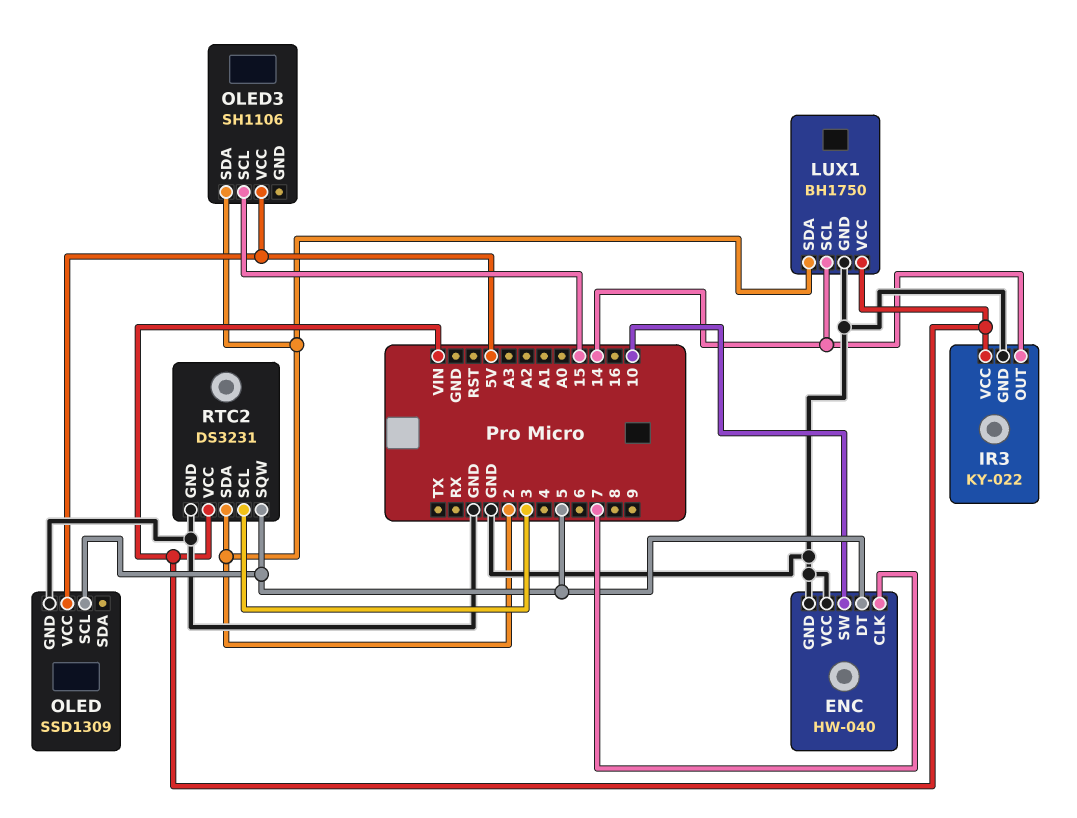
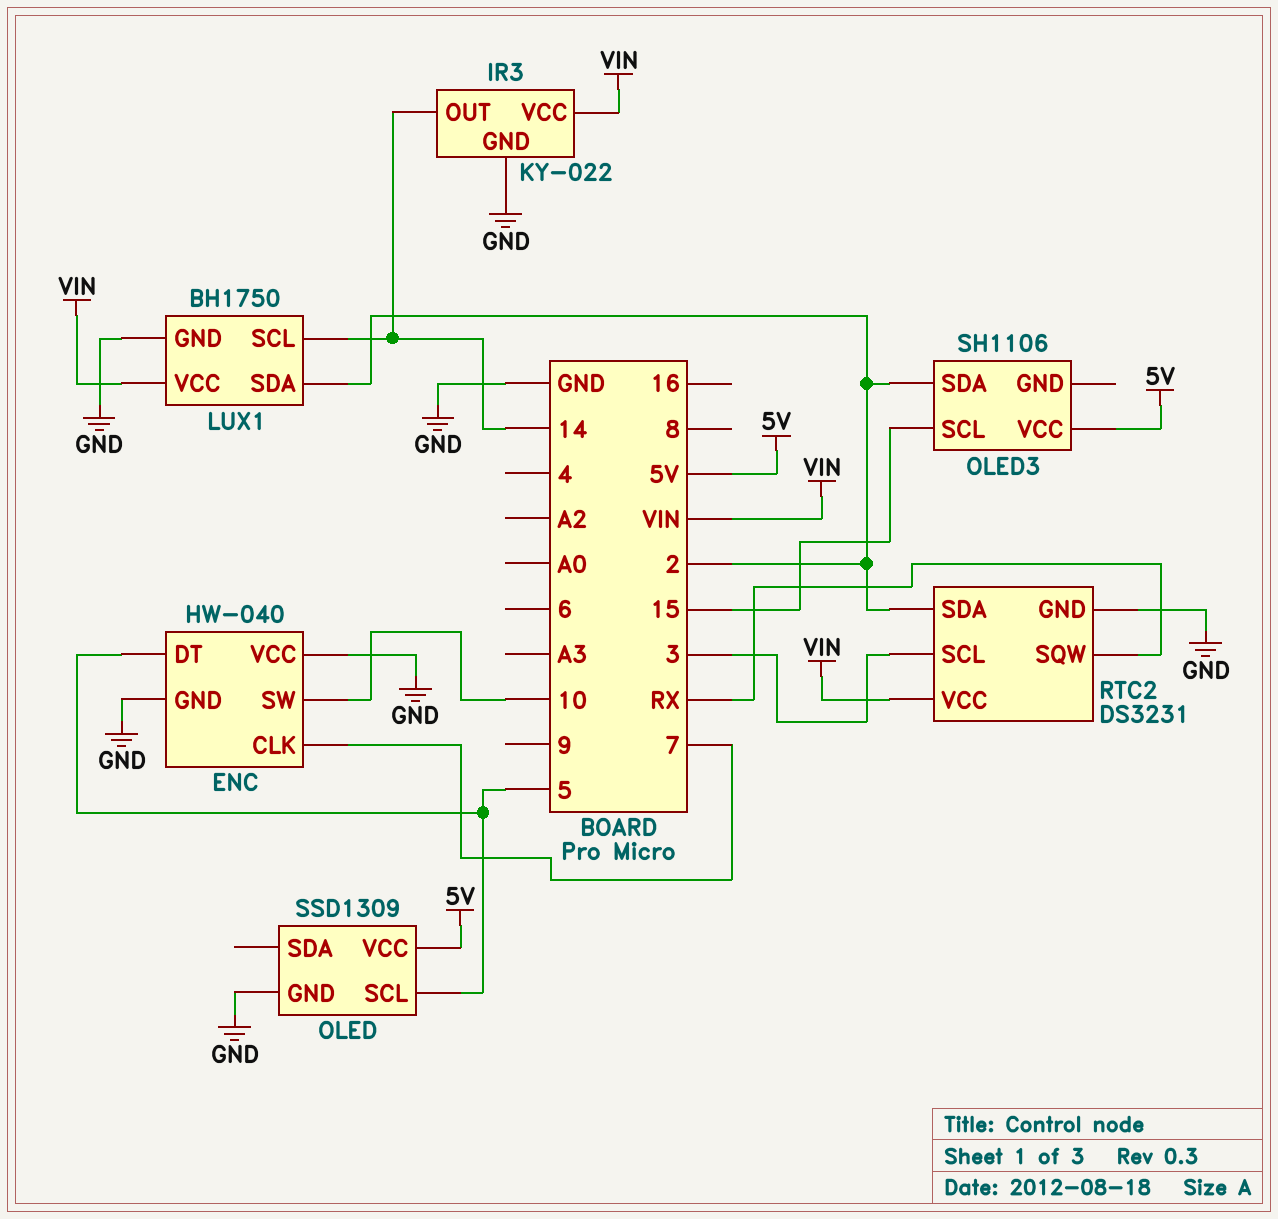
RTC2 pin SQW: 5 -> RX

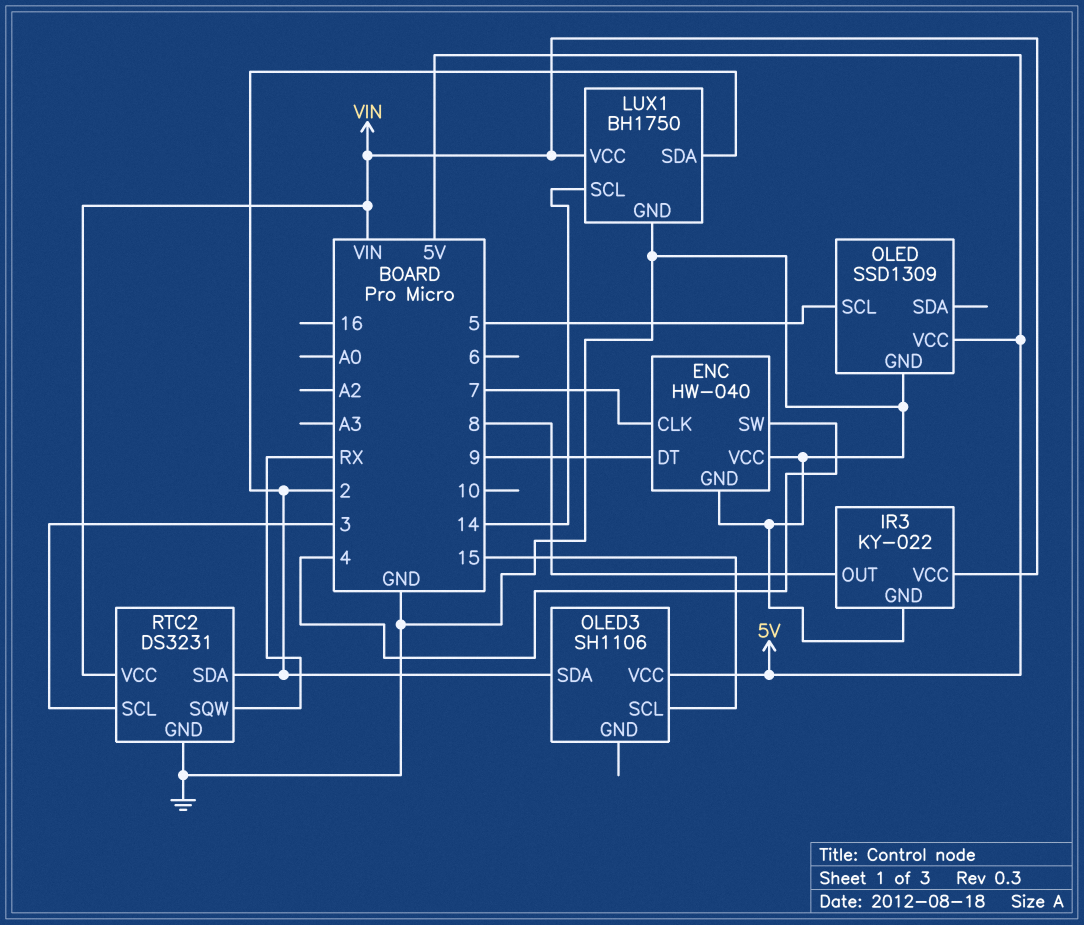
ENC pin DT: 5 -> 9
ENC pin SW: 10 -> 4
IR3 pin OUT: 14 -> 8

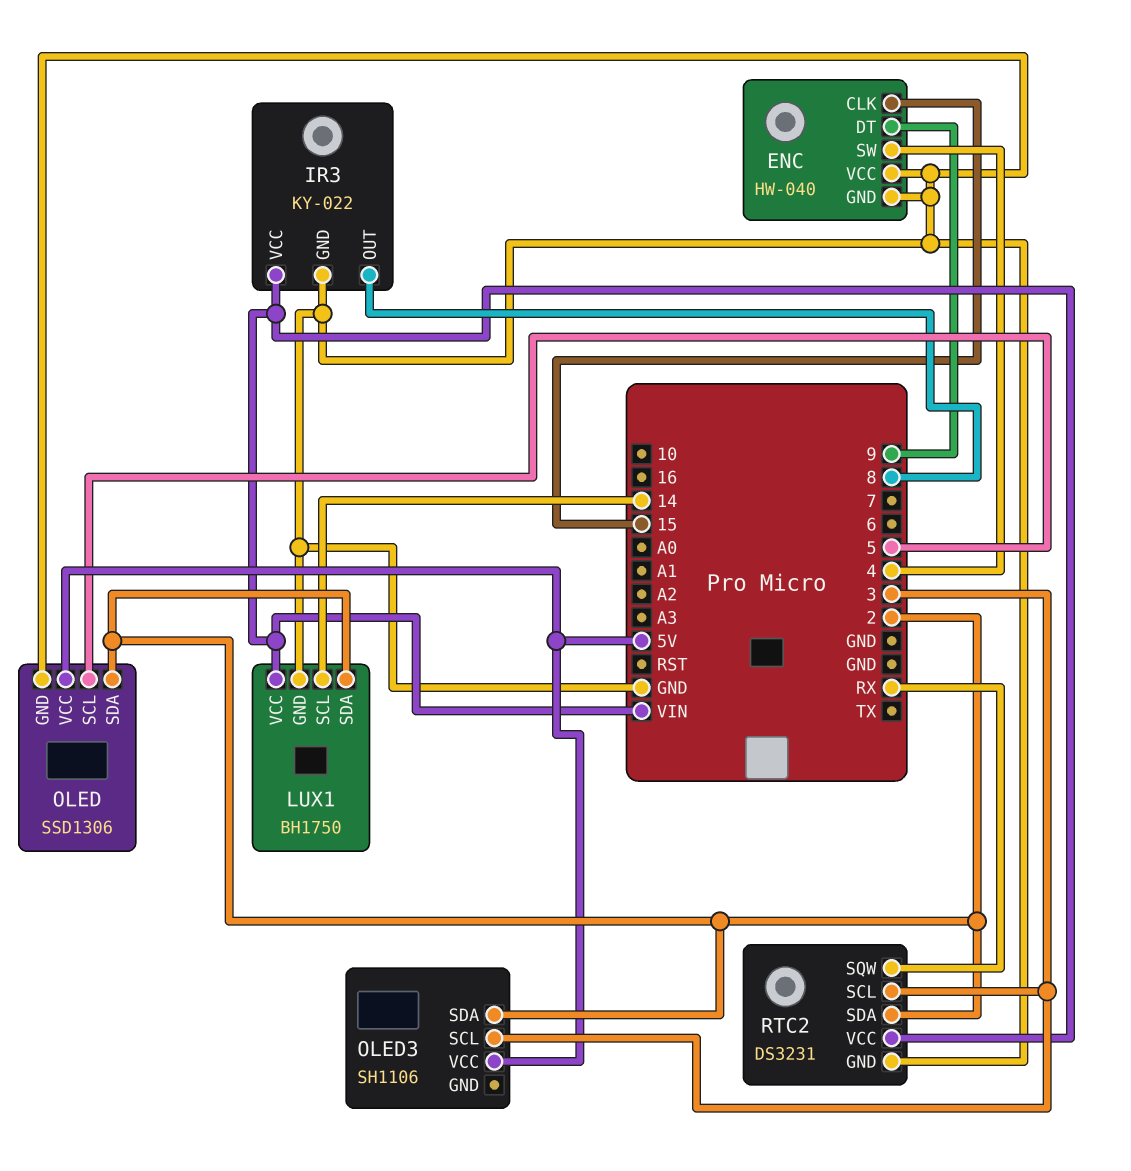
ENC pin CLK: 7 -> 15
OLED: SSD1309 -> SSD1306
OLED pin SDA: none -> 2
OLED3 pin SCL: 15 -> 3

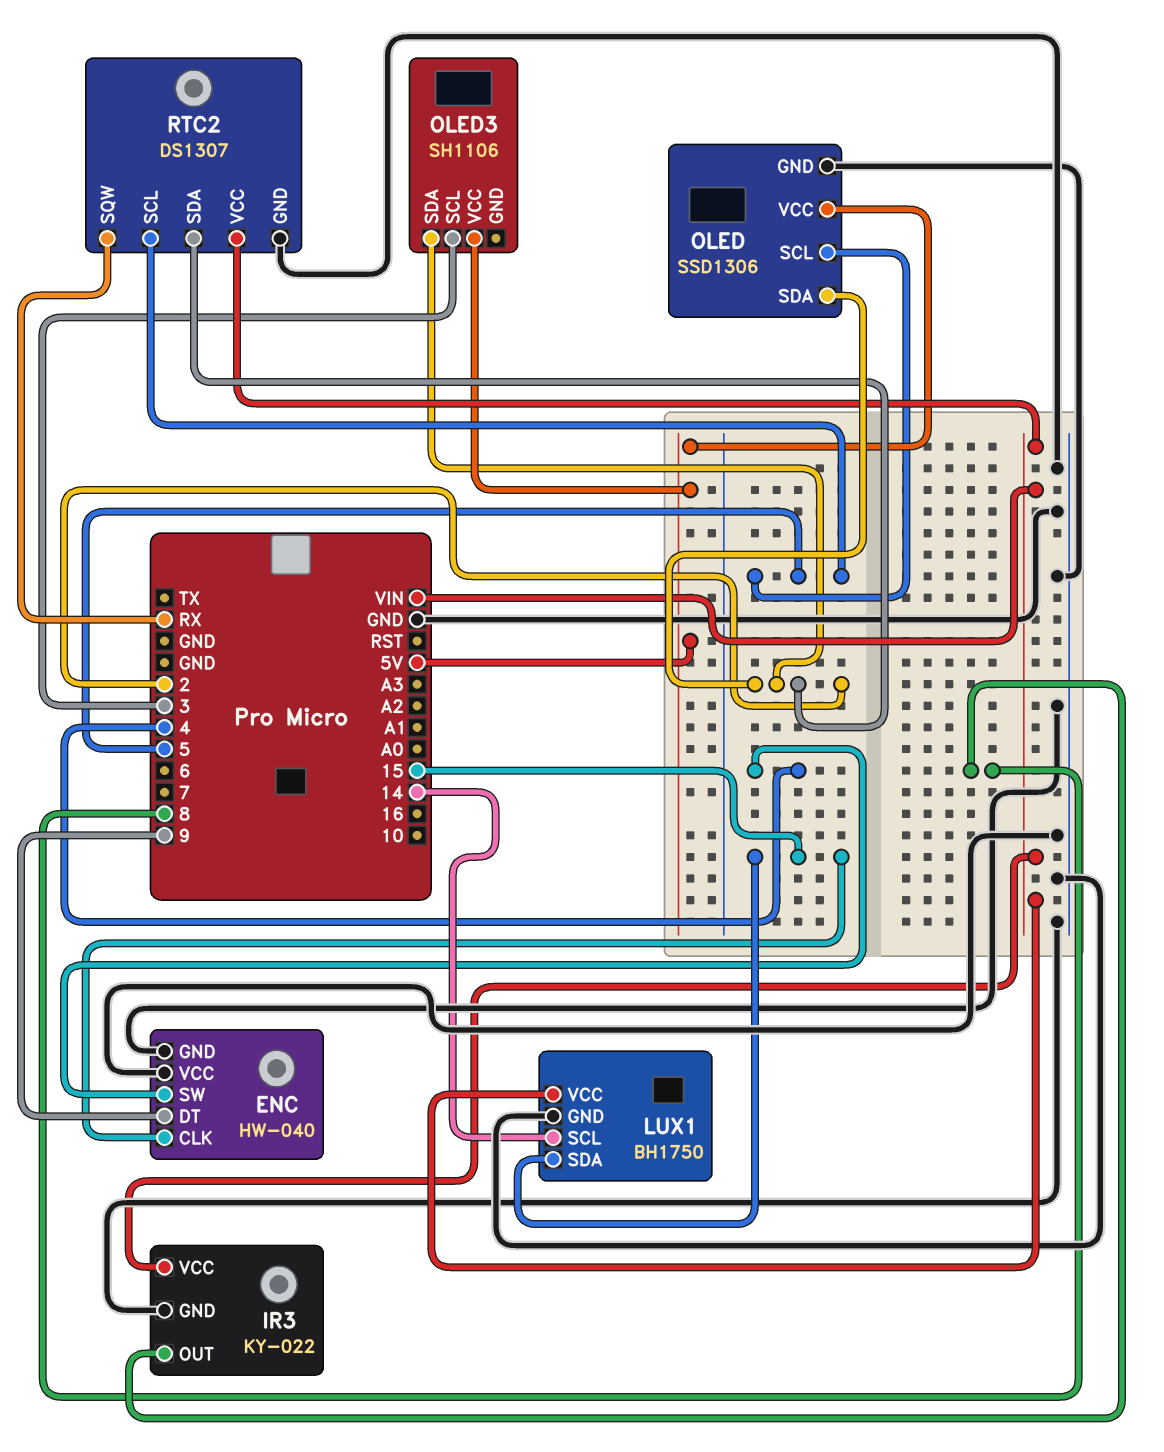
LUX1 pin SDA: 2 -> 15
RTC2: DS3231 -> DS1307
RTC2 pin SCL: 3 -> 5

